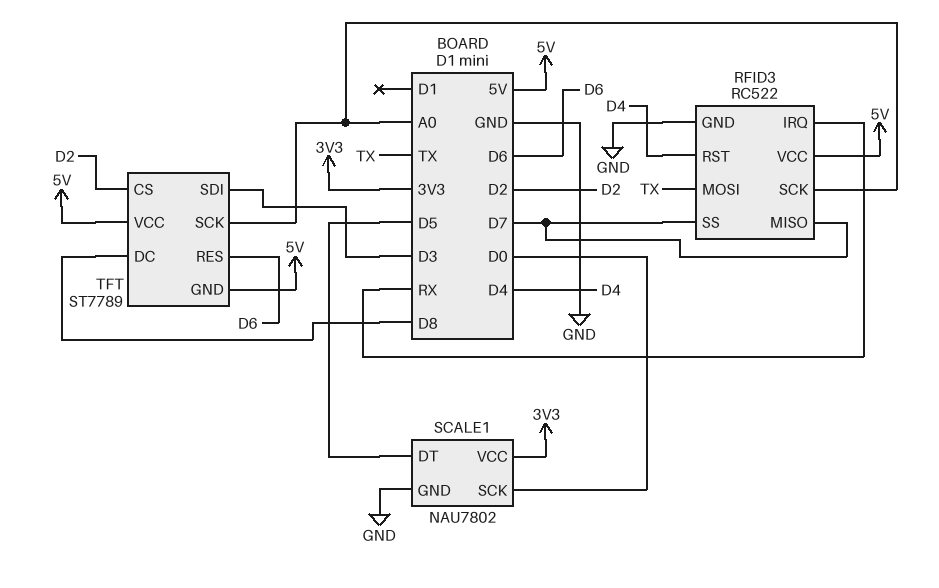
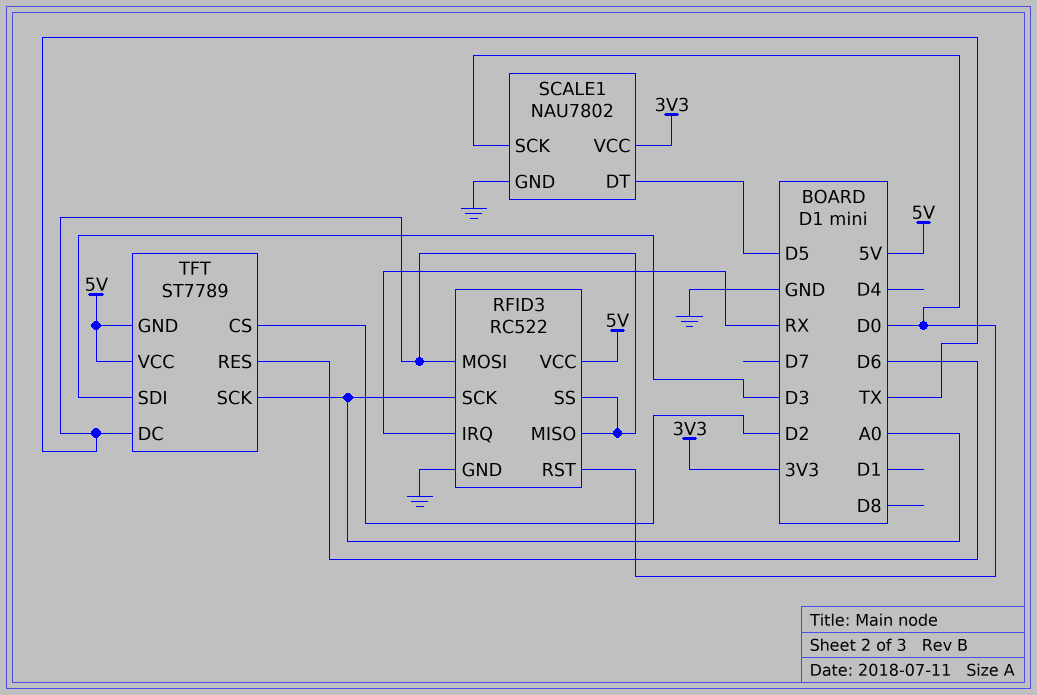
RFID3 pin MISO: D7 -> TX
RFID3 pin RST: D4 -> D0
RFID3 pin SS: D7 -> TX
TFT pin DC: D8 -> TX

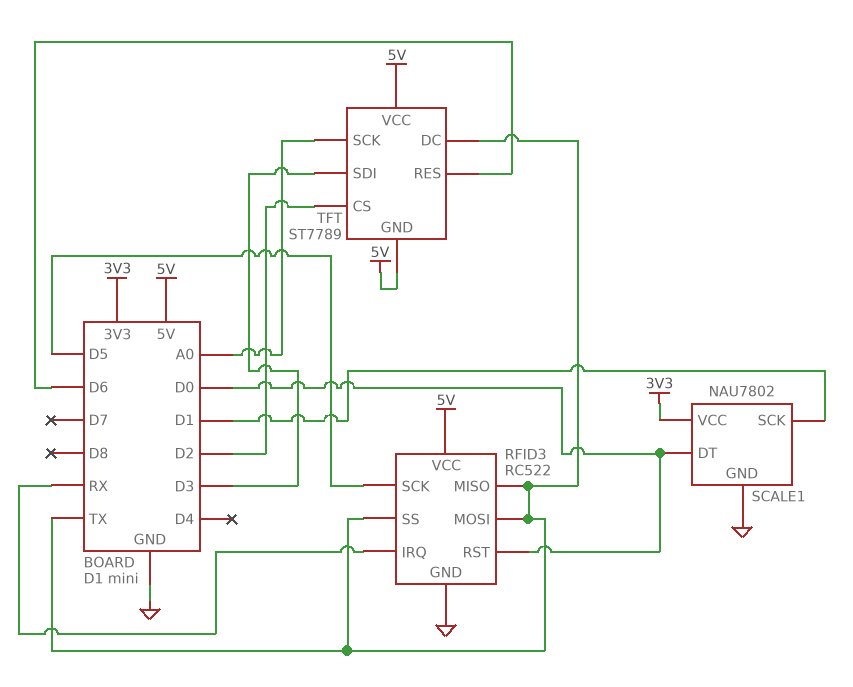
RFID3 pin SCK: A0 -> D5
SCALE1 pin DT: D5 -> D0
SCALE1 pin SCK: D0 -> D1

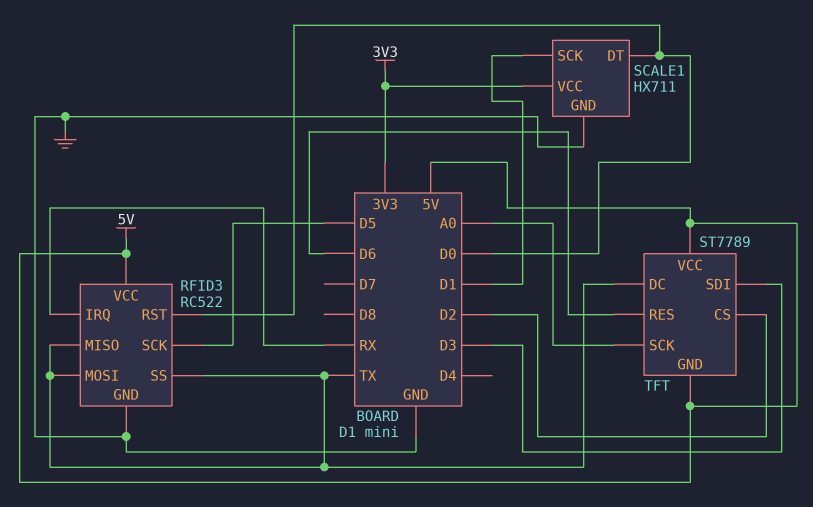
SCALE1: NAU7802 -> HX711

